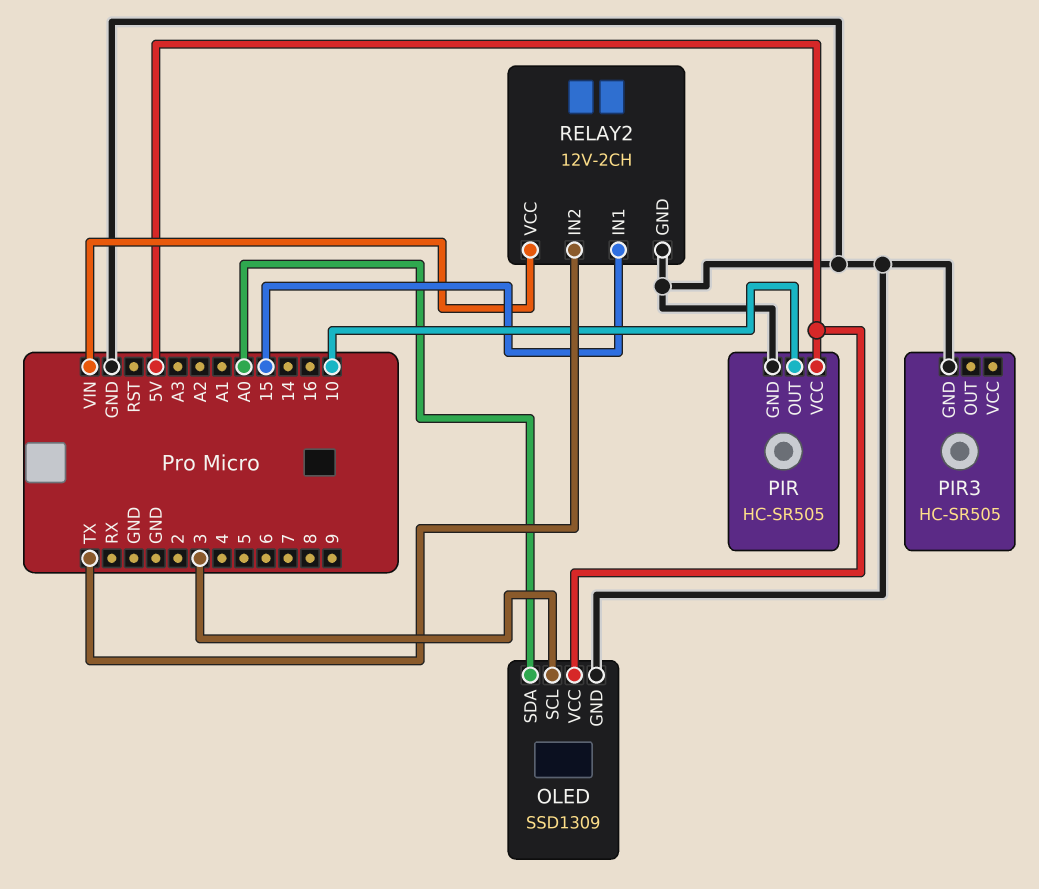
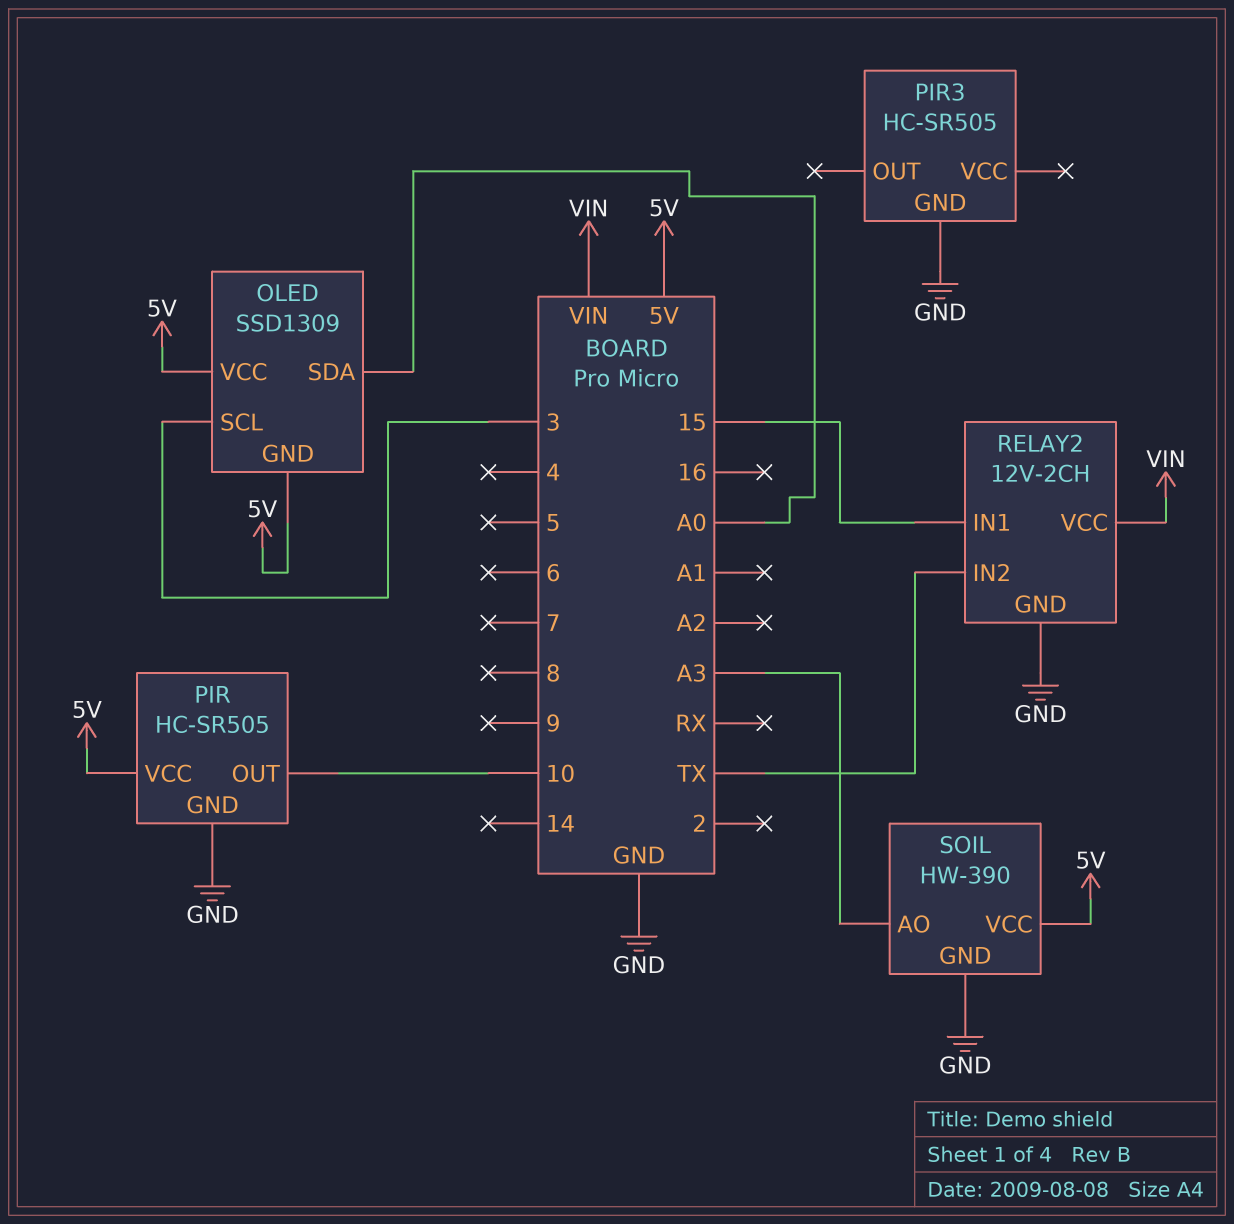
OLED pin GND: GND -> 5V
SOIL: none -> HW-390
SOIL pin AO: none -> A3
SOIL pin GND: none -> GND
SOIL pin VCC: none -> 5V

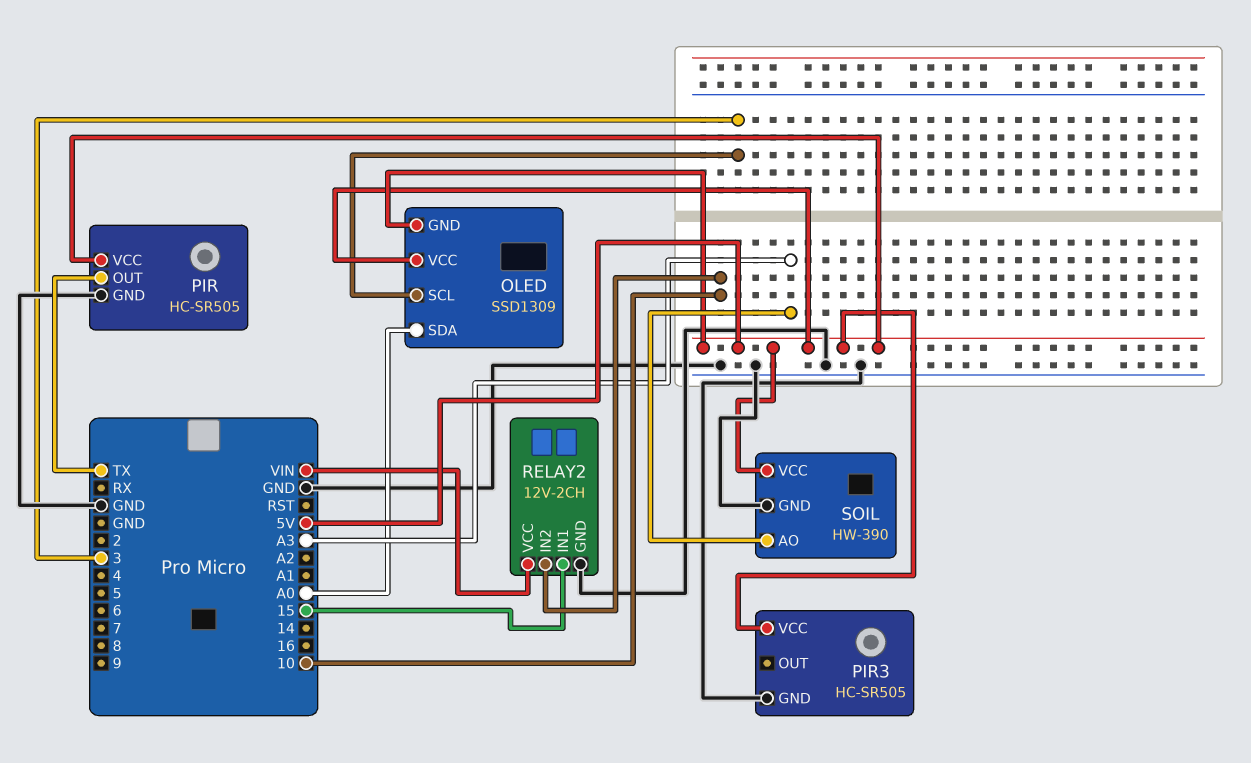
PIR pin OUT: 10 -> TX
PIR3 pin VCC: none -> 5V
RELAY2 pin IN2: TX -> 10

